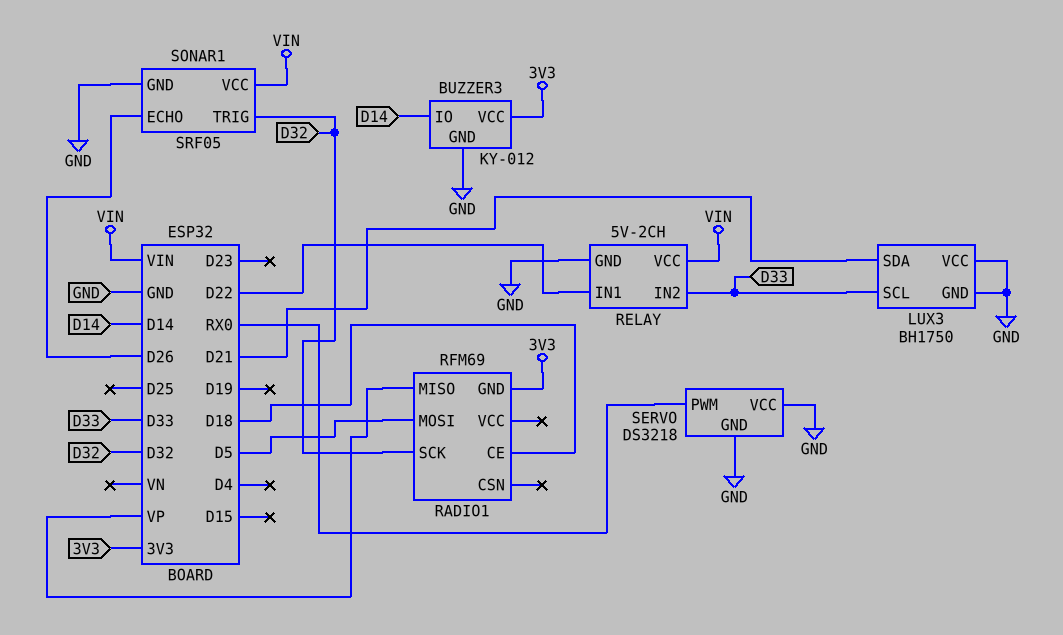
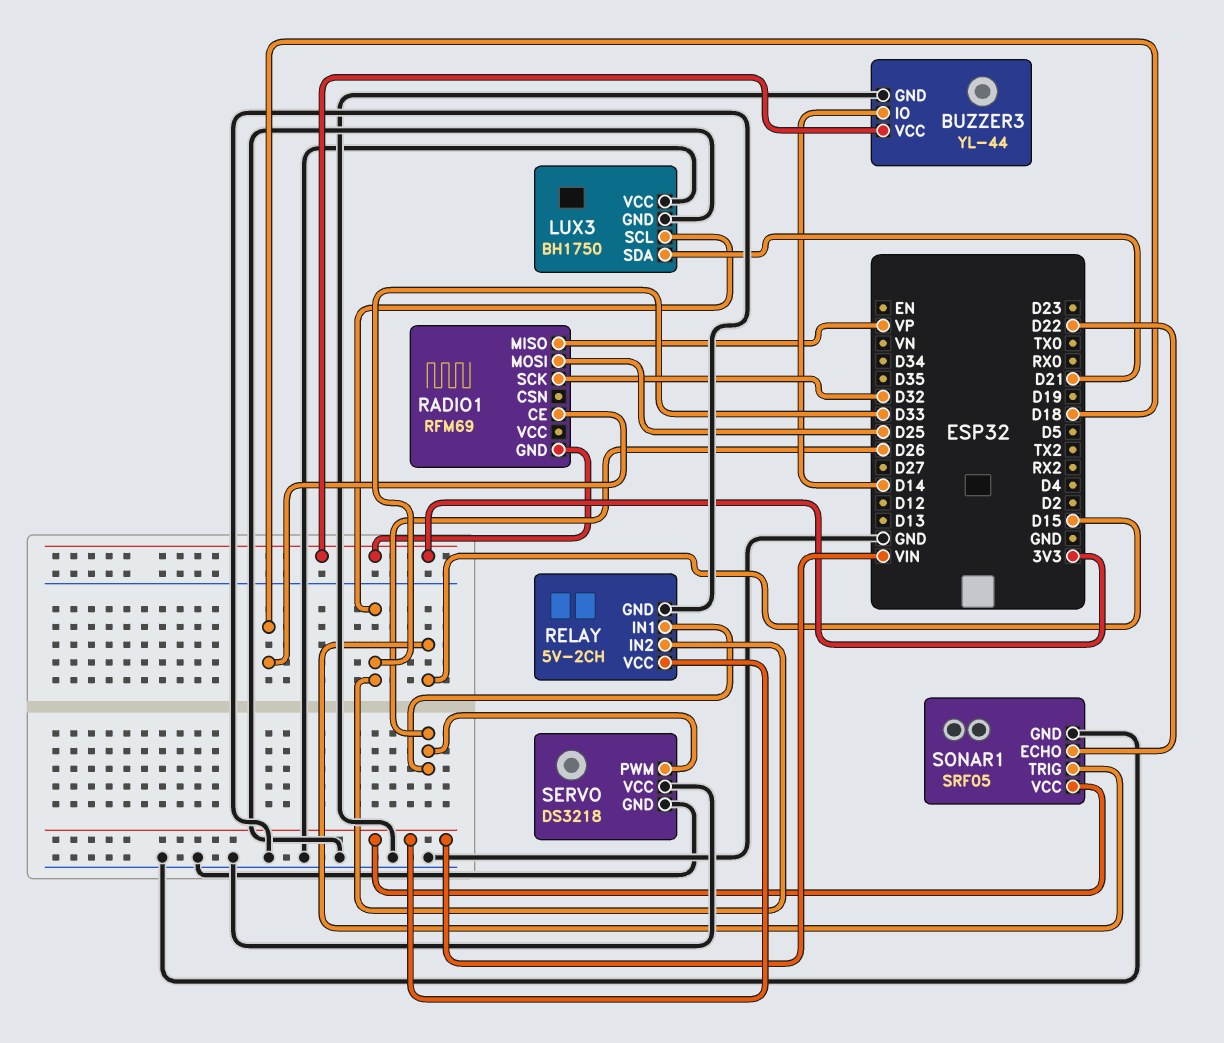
BUZZER3: KY-012 -> YL-44
RADIO1 pin MOSI: D5 -> D25
RELAY pin IN1: D22 -> D26
SERVO pin PWM: RX0 -> D26
SONAR1 pin ECHO: D26 -> D22
SONAR1 pin TRIG: D32 -> D15

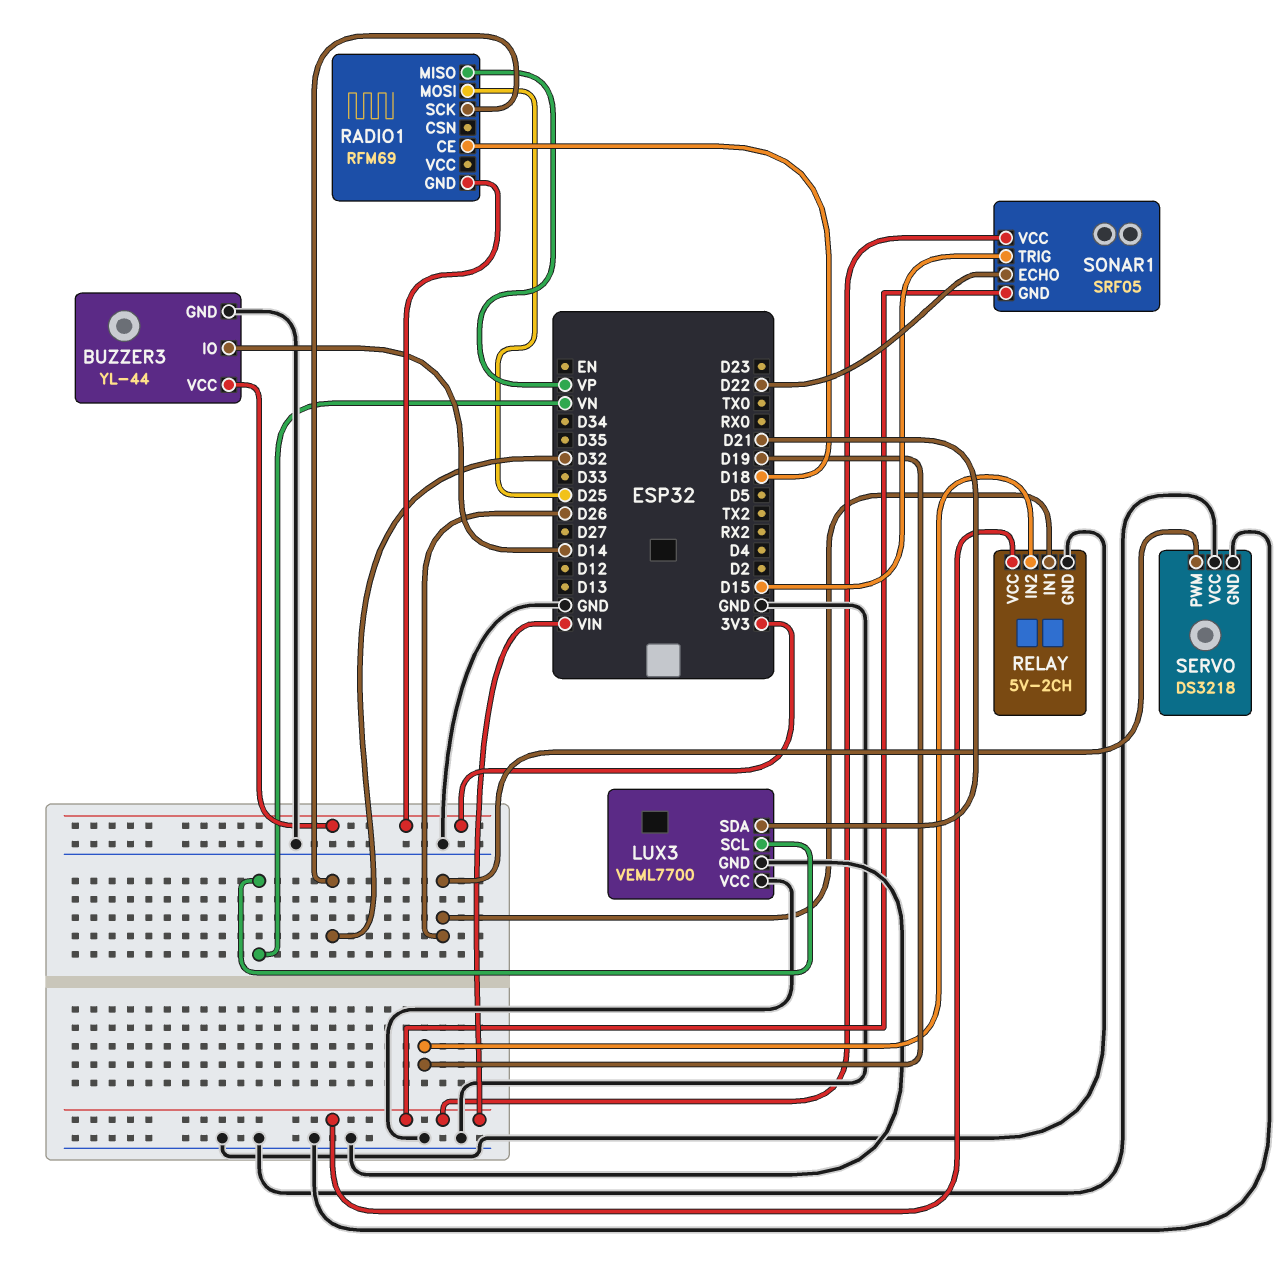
LUX3: BH1750 -> VEML7700
LUX3 pin SCL: D33 -> VN
RELAY pin IN2: D33 -> D19
SONAR1 pin GND: GND -> VIN

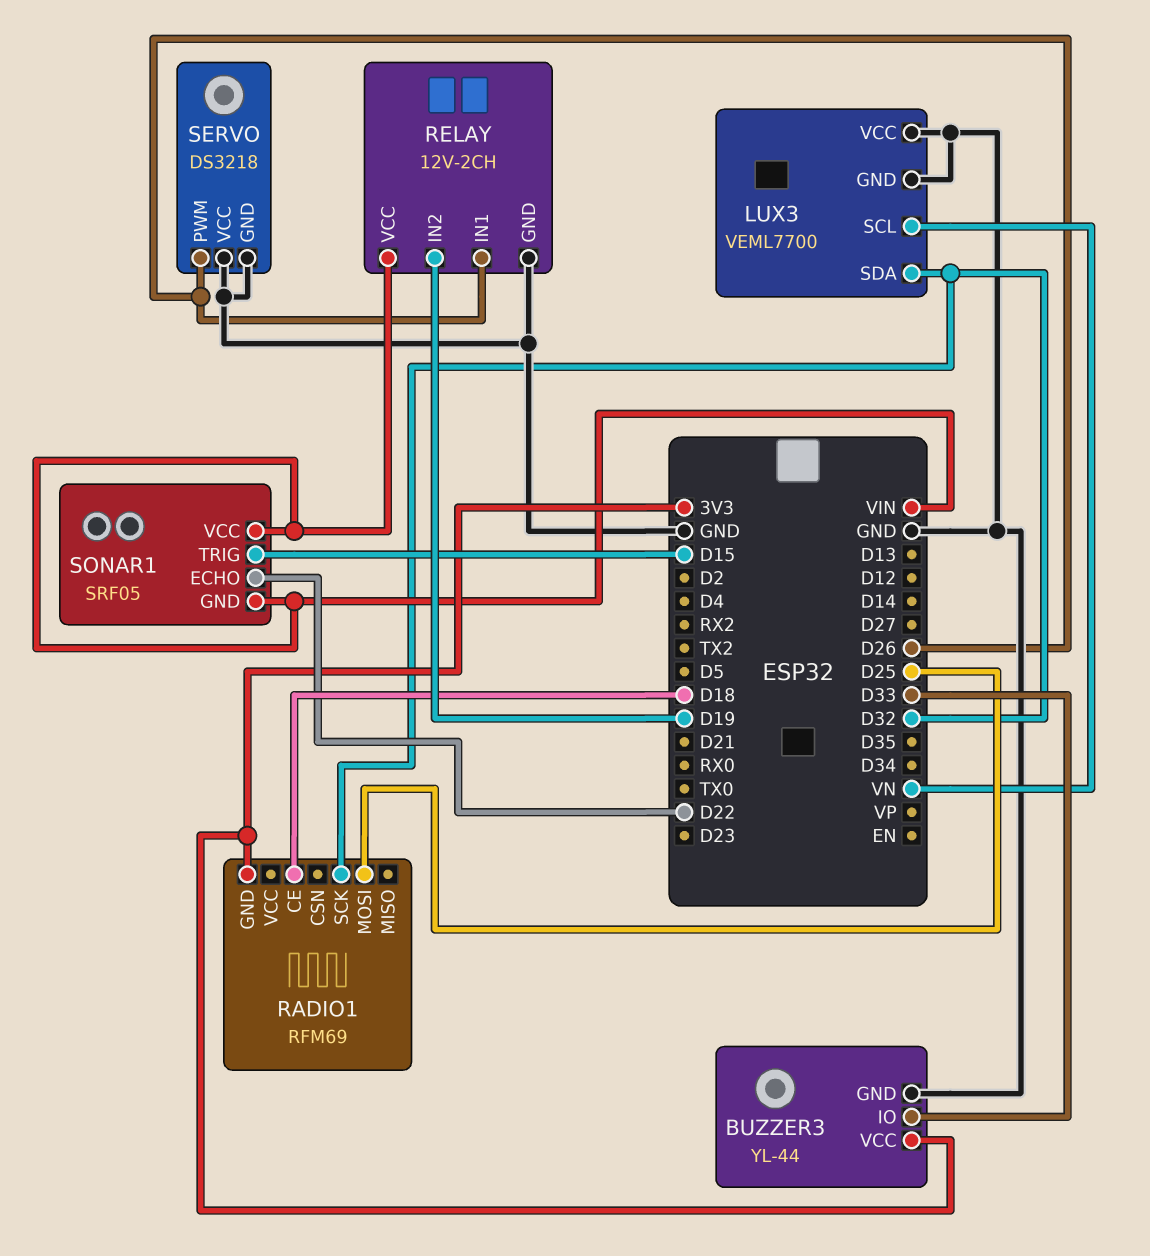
BUZZER3 pin IO: D14 -> D33
LUX3 pin SDA: D21 -> D32
RADIO1 pin MISO: VP -> none
RELAY: 5V-2CH -> 12V-2CH

